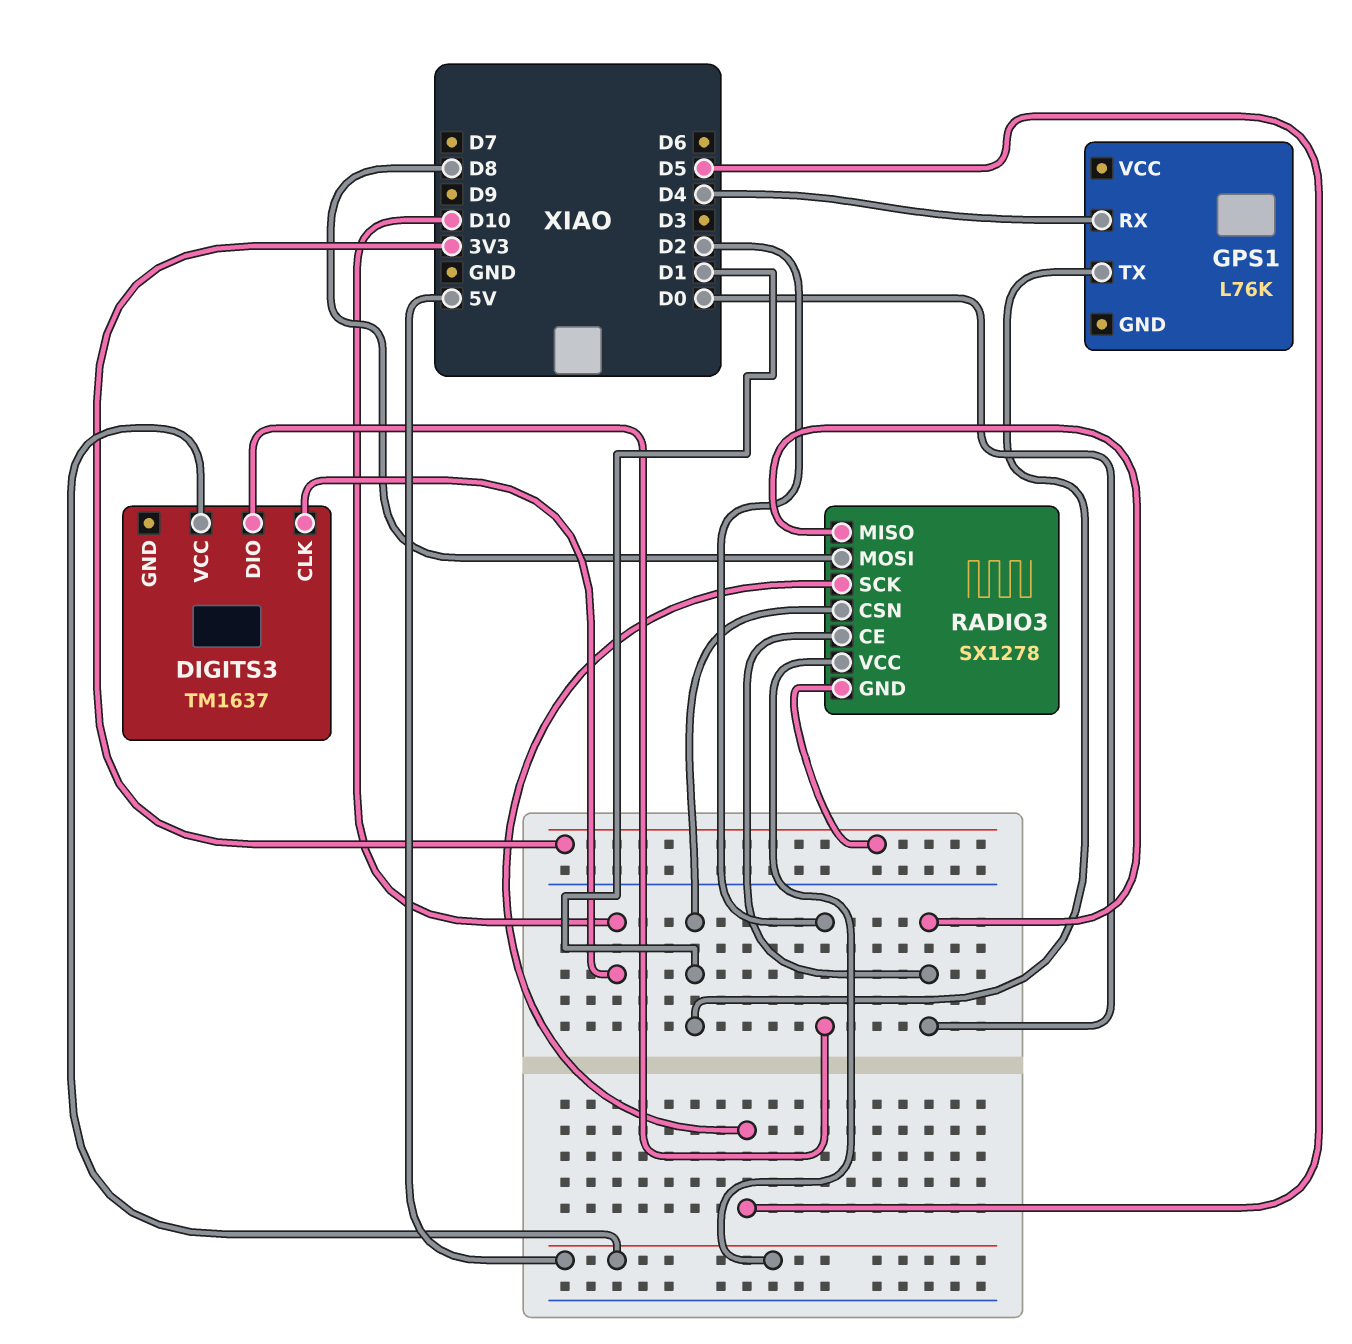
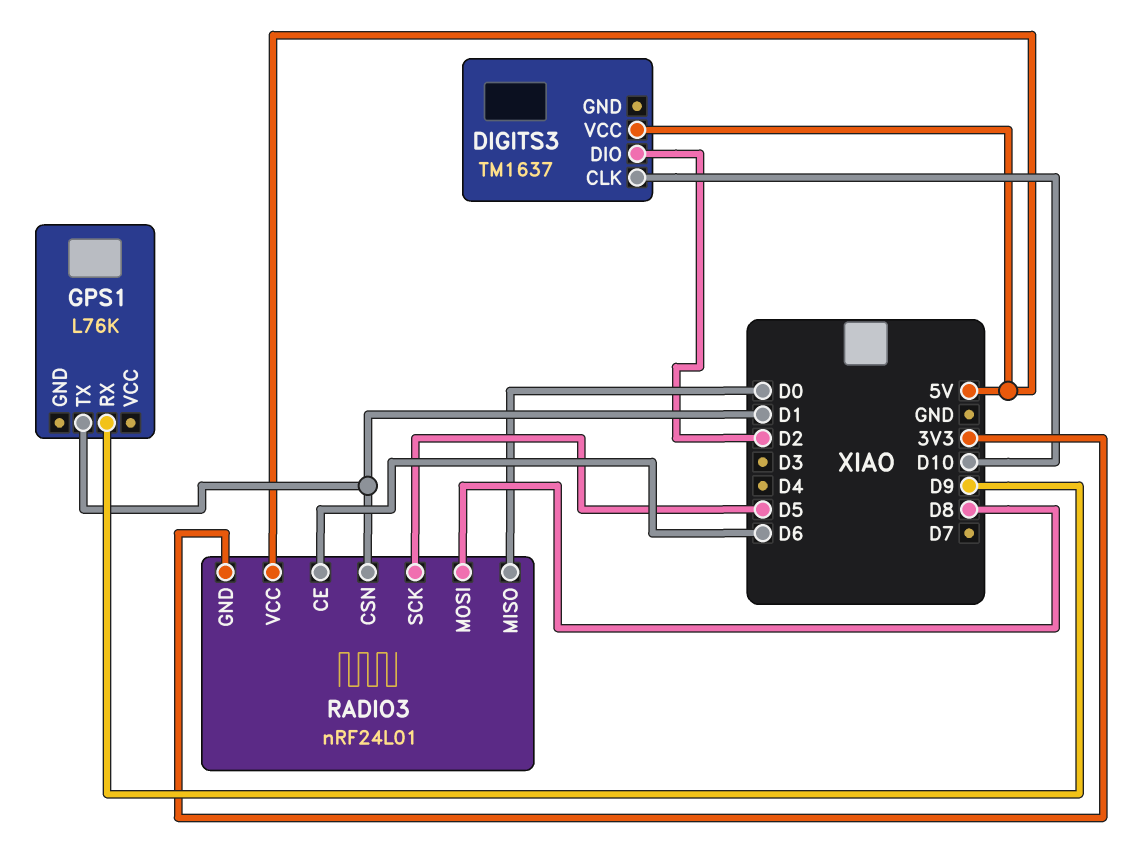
GPS1 pin RX: D4 -> D9
RADIO3: SX1278 -> nRF24L01
RADIO3 pin CE: D0 -> D6

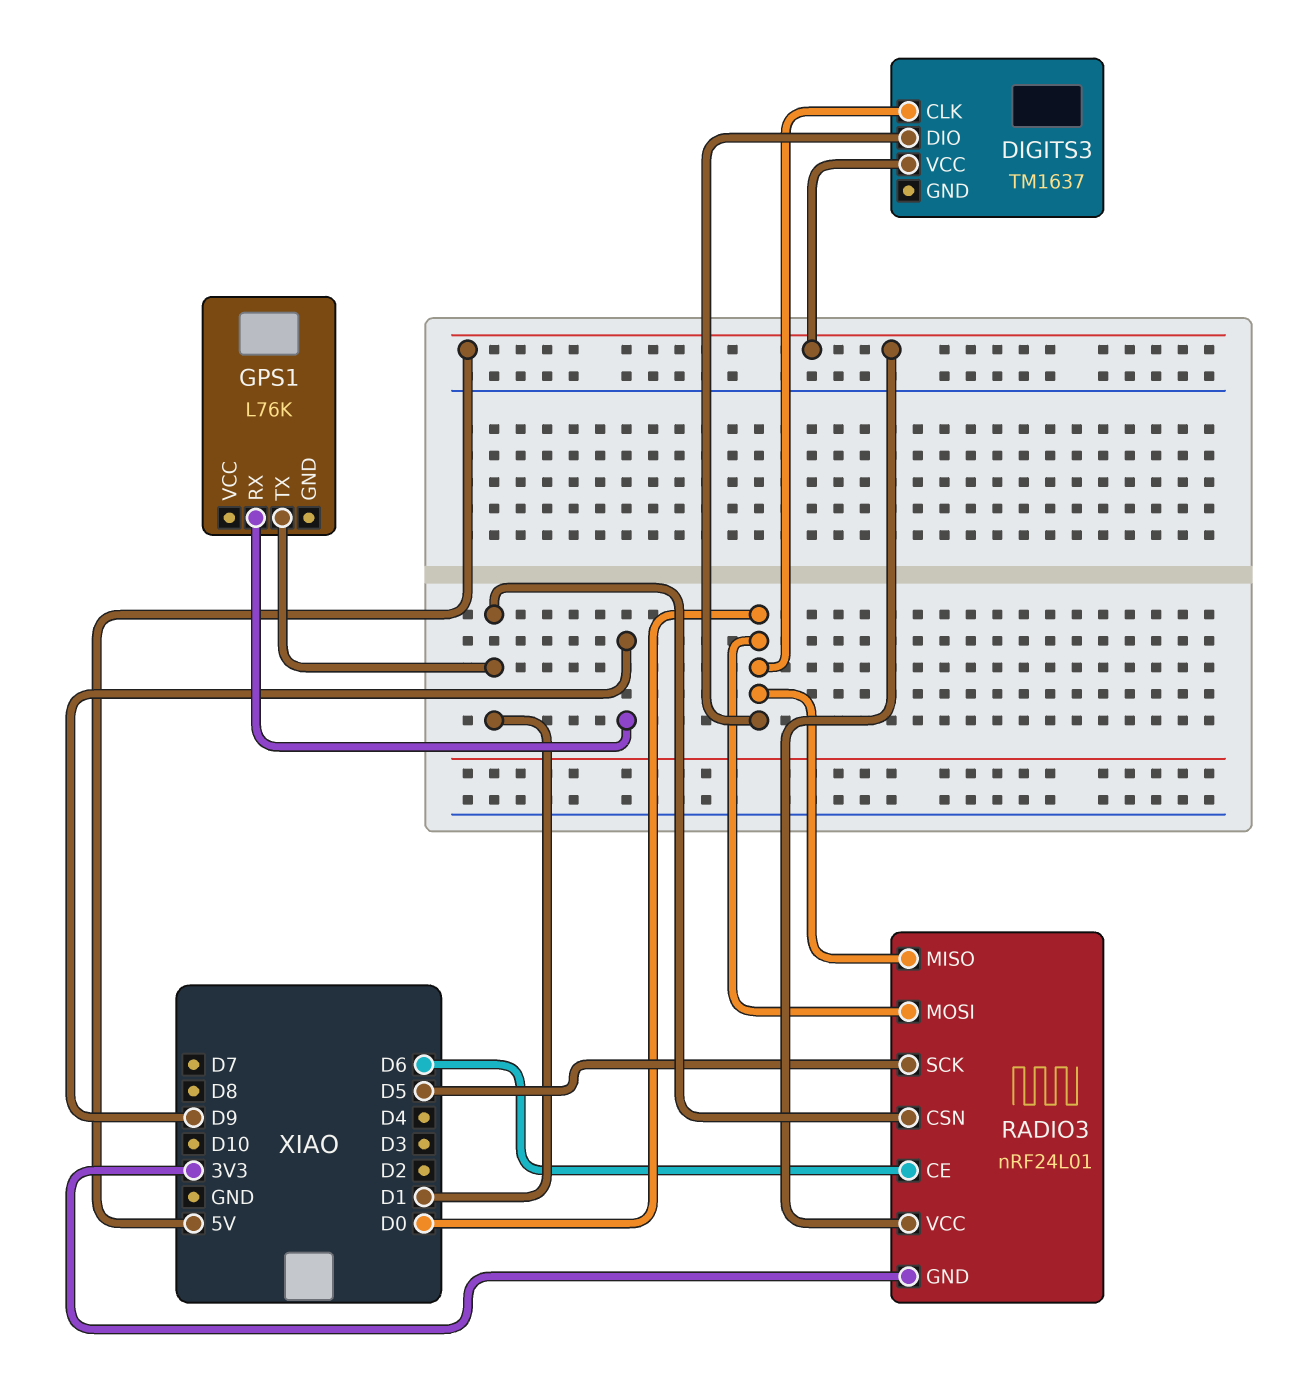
DIGITS3 pin CLK: D10 -> D0
DIGITS3 pin DIO: D2 -> D0
RADIO3 pin MOSI: D8 -> D0

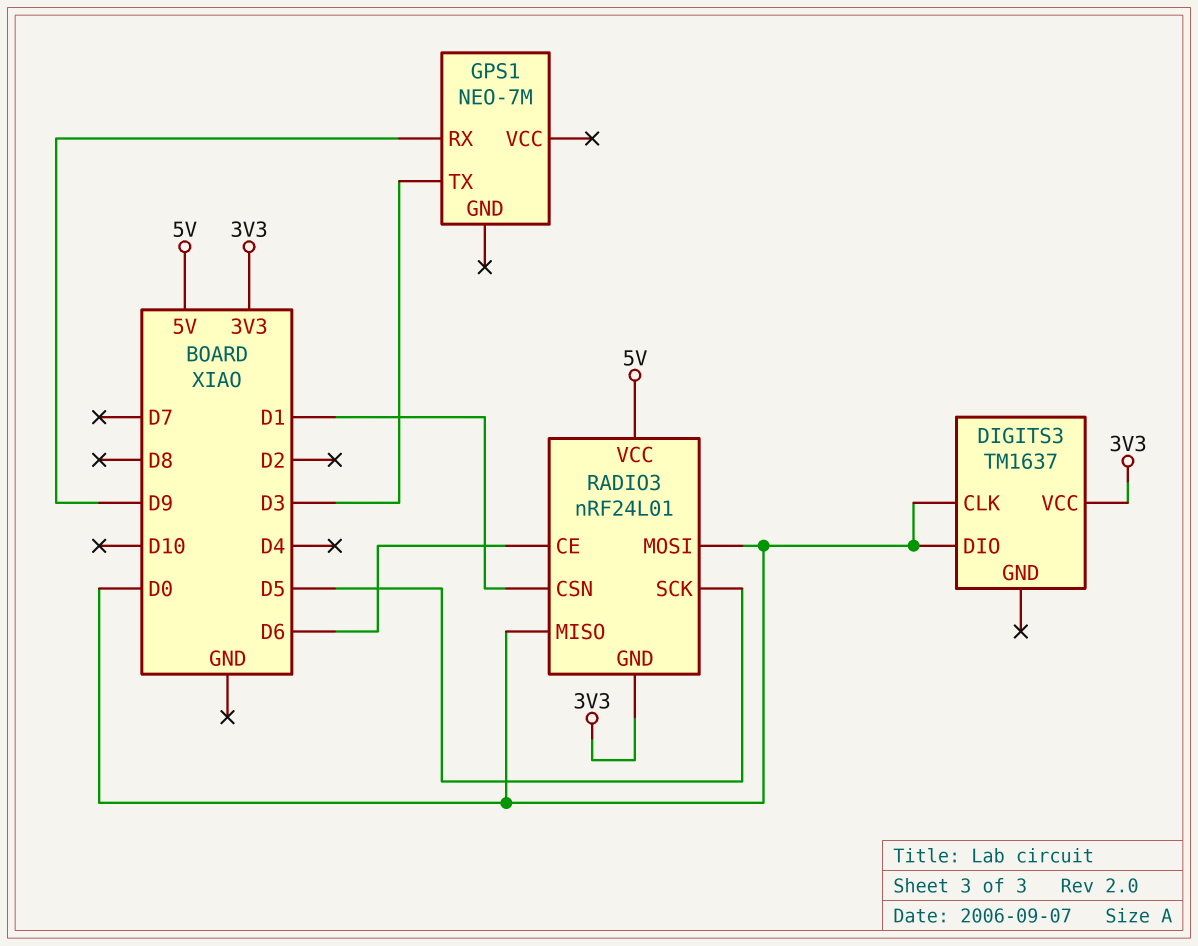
DIGITS3 pin VCC: 5V -> 3V3
GPS1: L76K -> NEO-7M
GPS1 pin TX: D1 -> D3

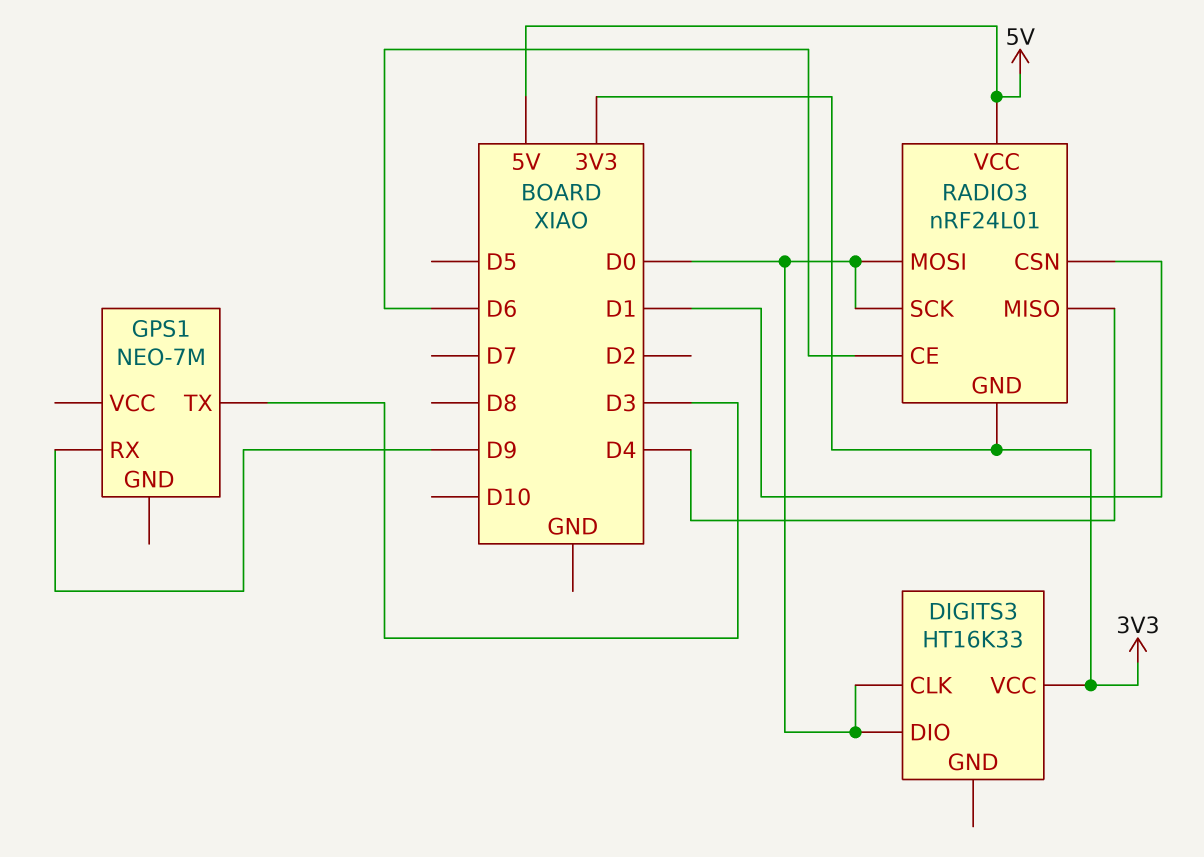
DIGITS3: TM1637 -> HT16K33
RADIO3 pin MISO: D0 -> D4
RADIO3 pin SCK: D5 -> D0

